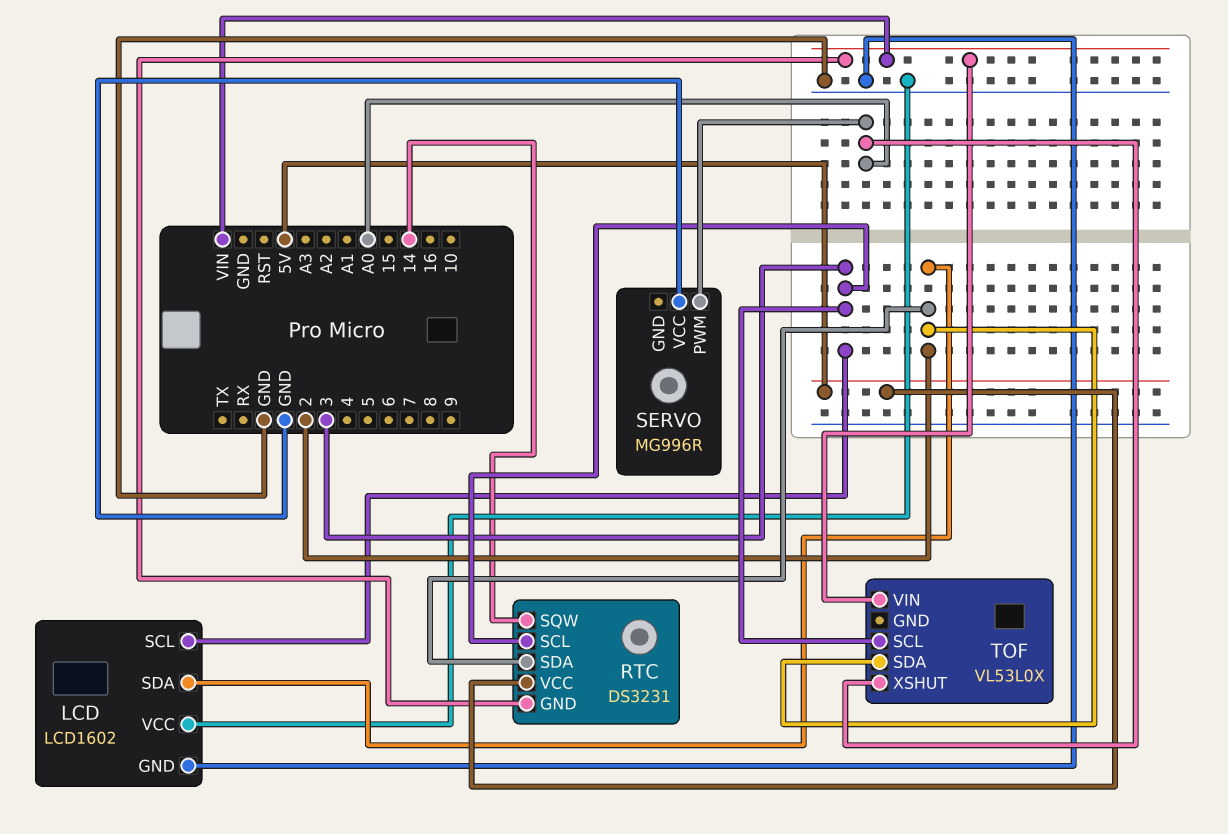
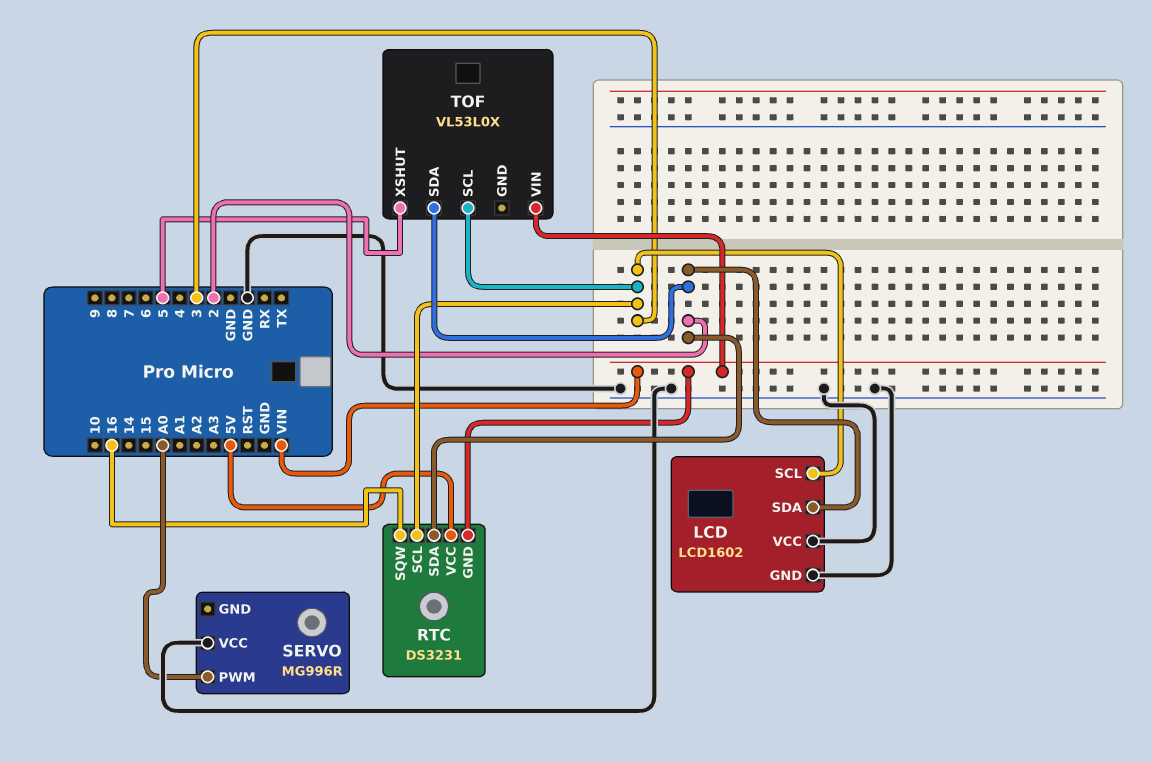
RTC pin SQW: 14 -> 16
TOF pin XSHUT: A0 -> 5

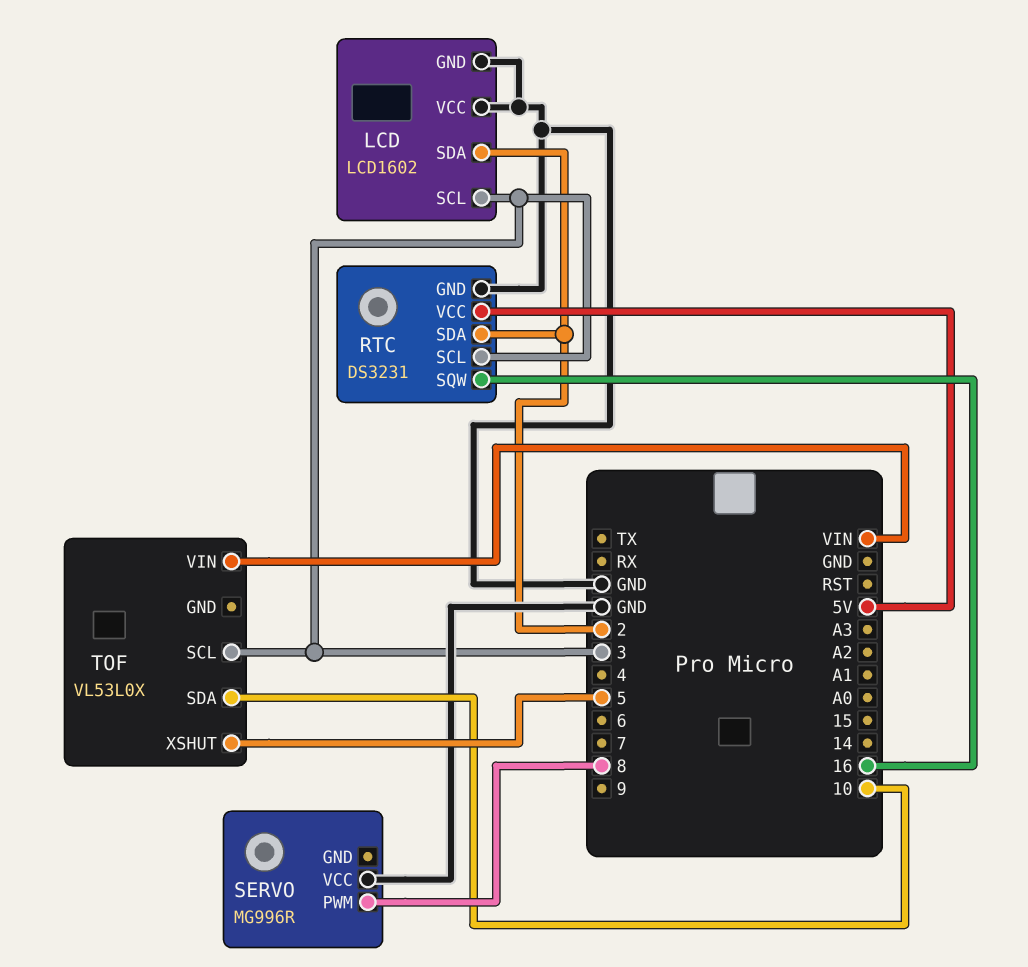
RTC pin GND: VIN -> GND
SERVO pin PWM: A0 -> 8
TOF pin SDA: 2 -> 10

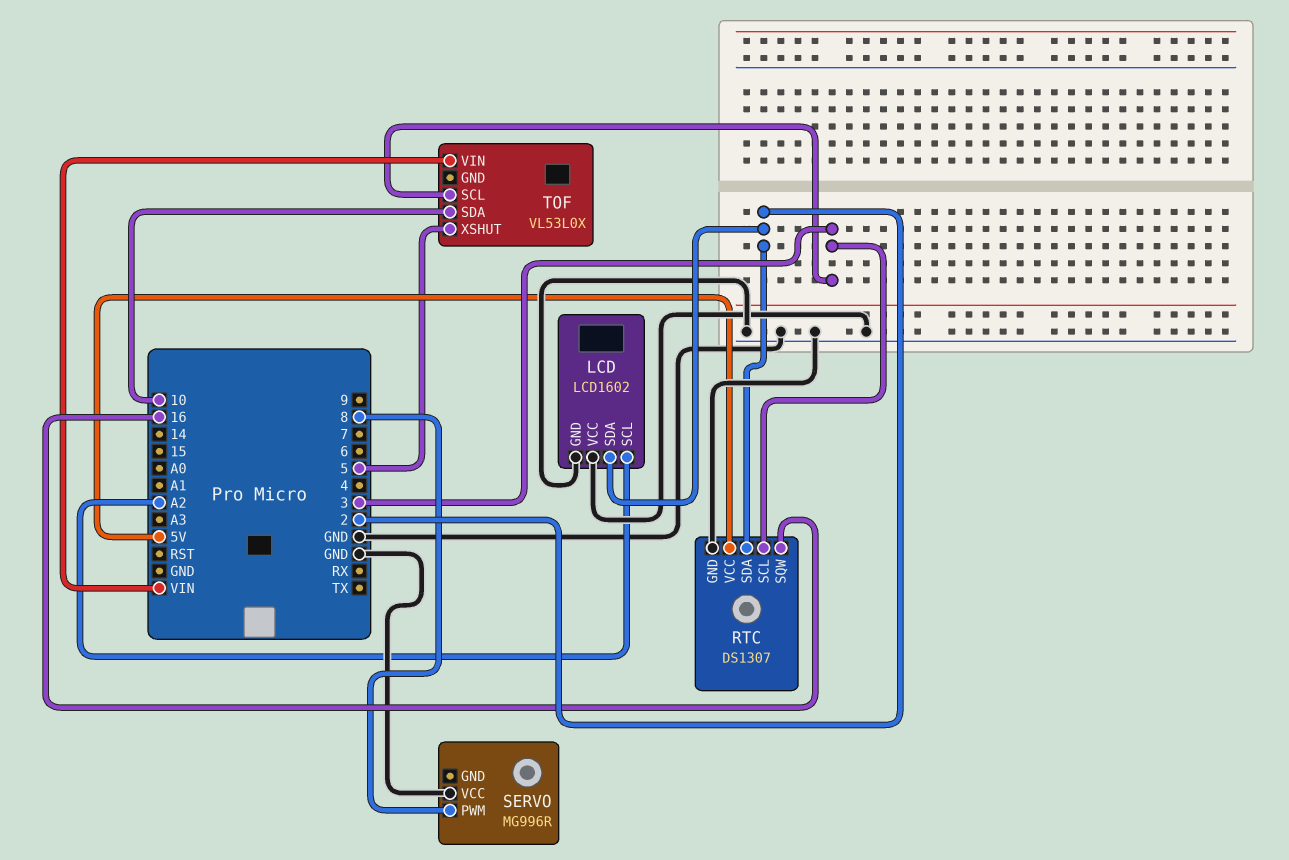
LCD pin SCL: 3 -> A2
RTC: DS3231 -> DS1307

